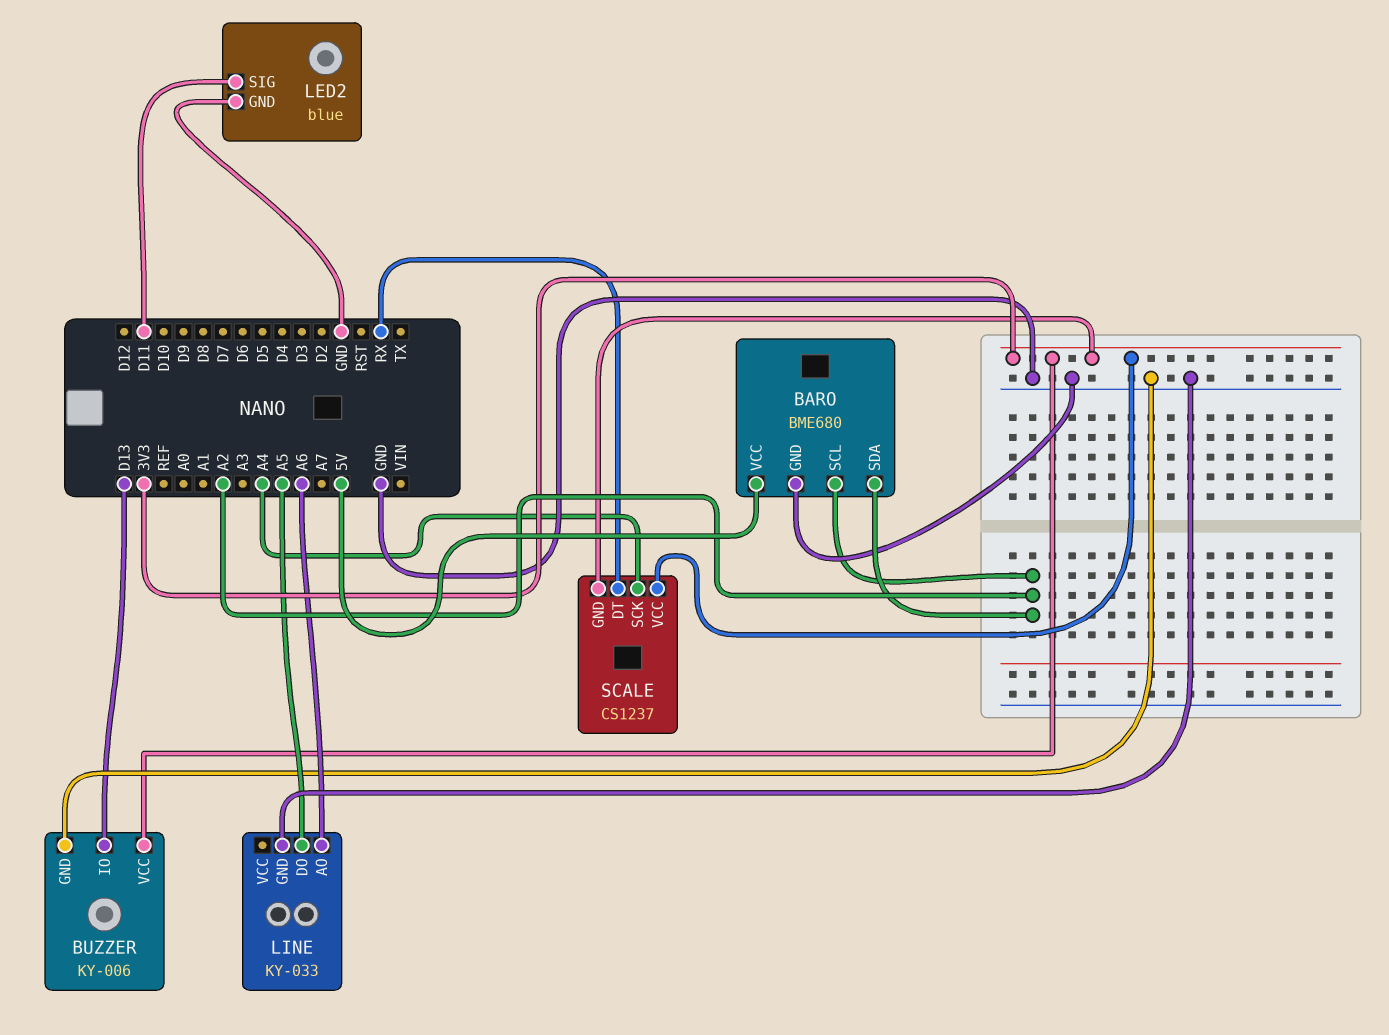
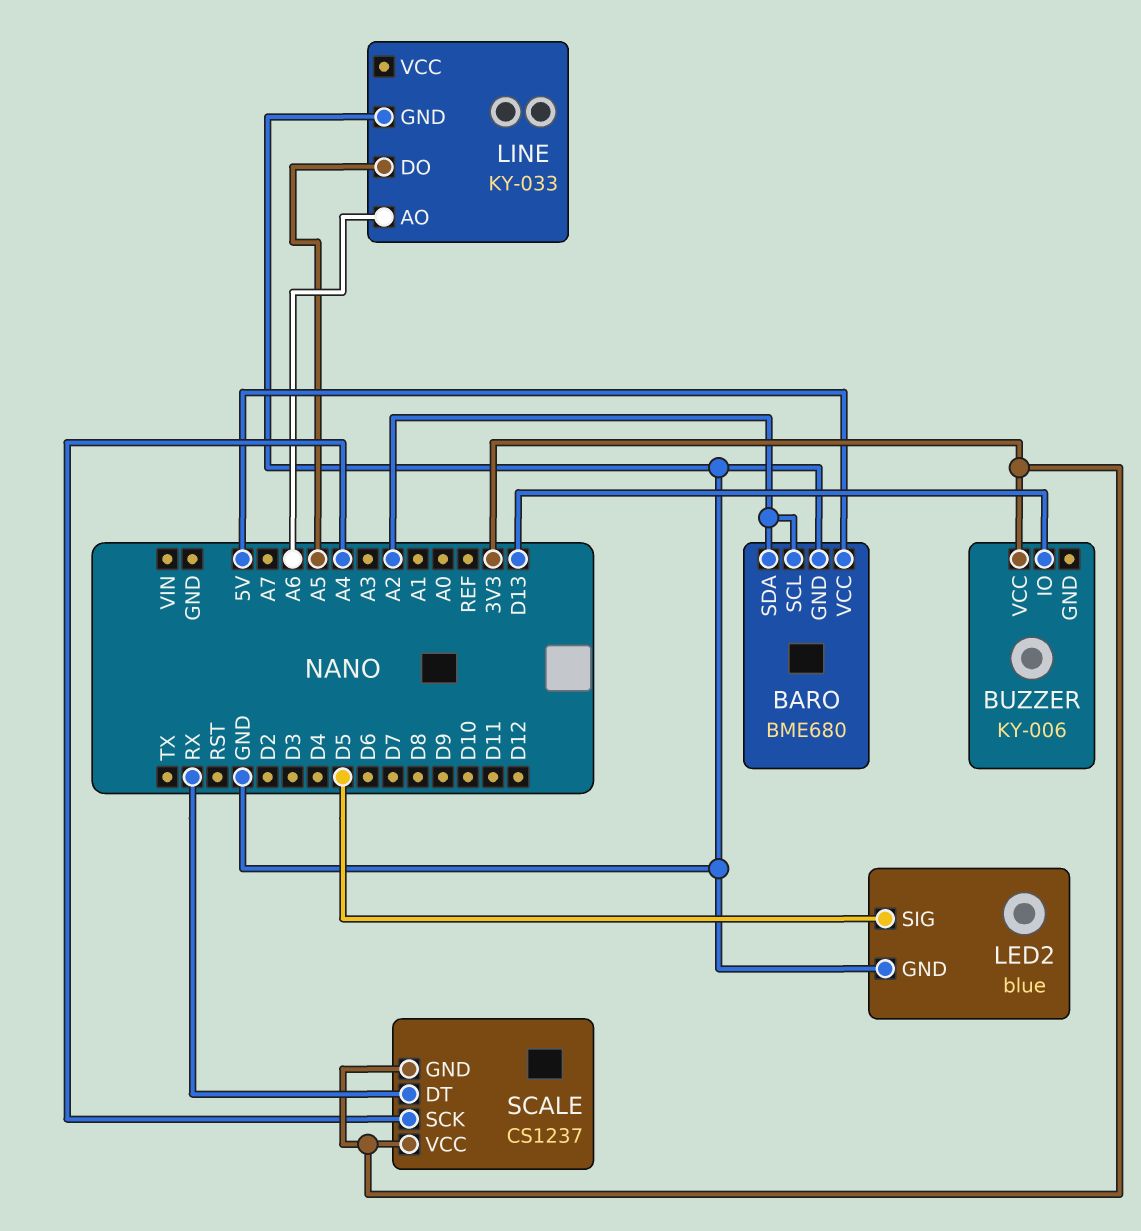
BUZZER pin GND: GND -> none
LED2 pin SIG: D11 -> D5

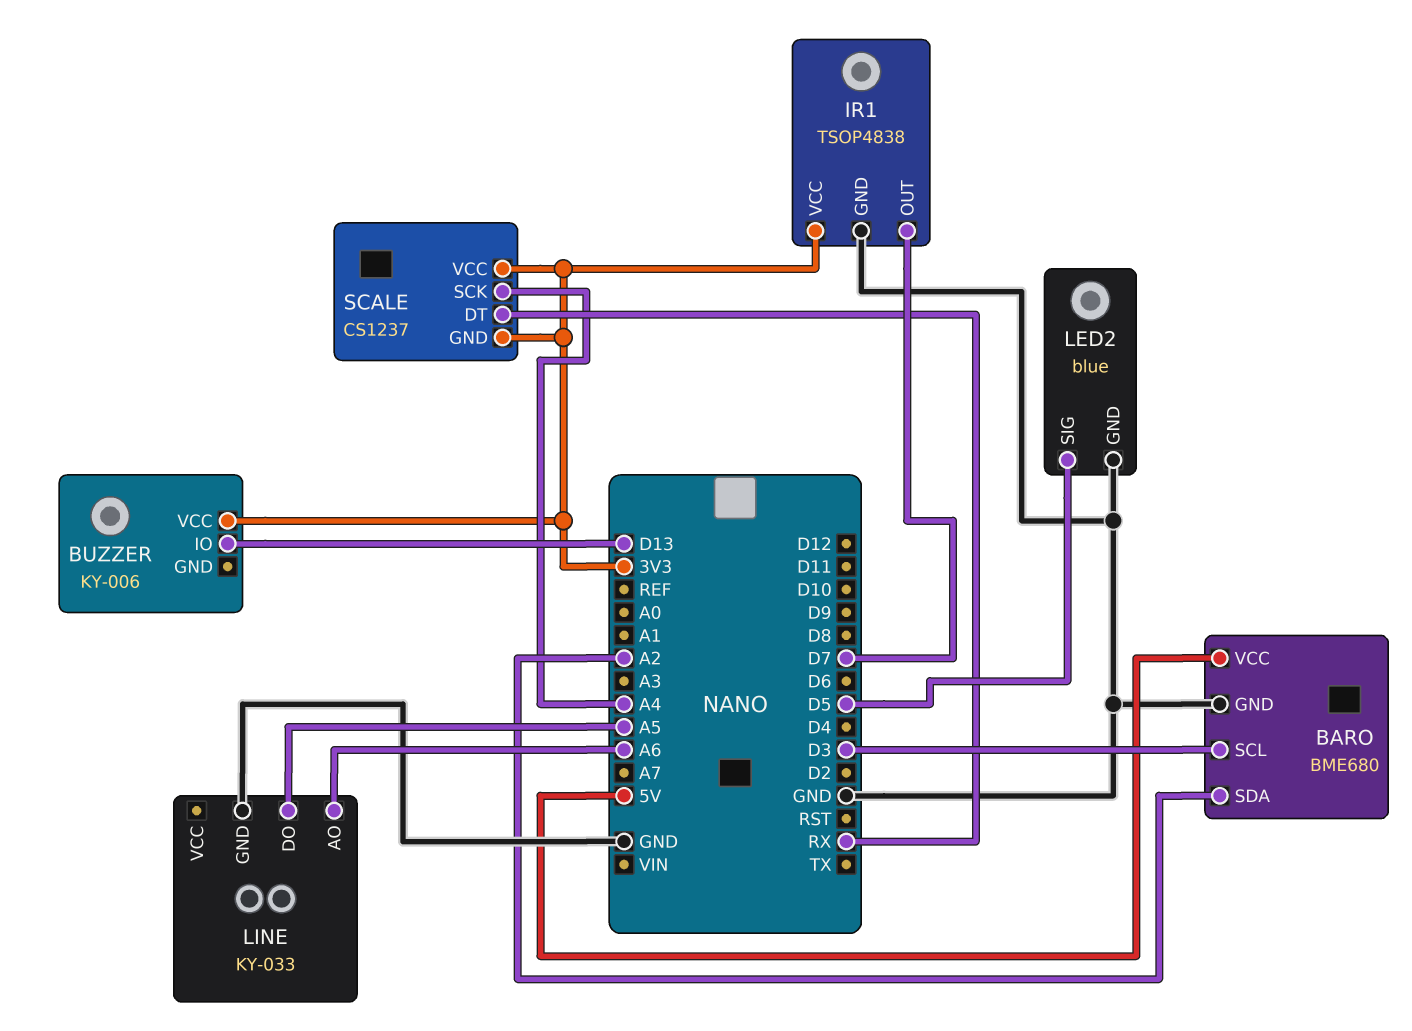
BARO pin SCL: A2 -> D3
IR1: none -> TSOP4838
IR1 pin GND: none -> GND
IR1 pin OUT: none -> D7
IR1 pin VCC: none -> 3V3

